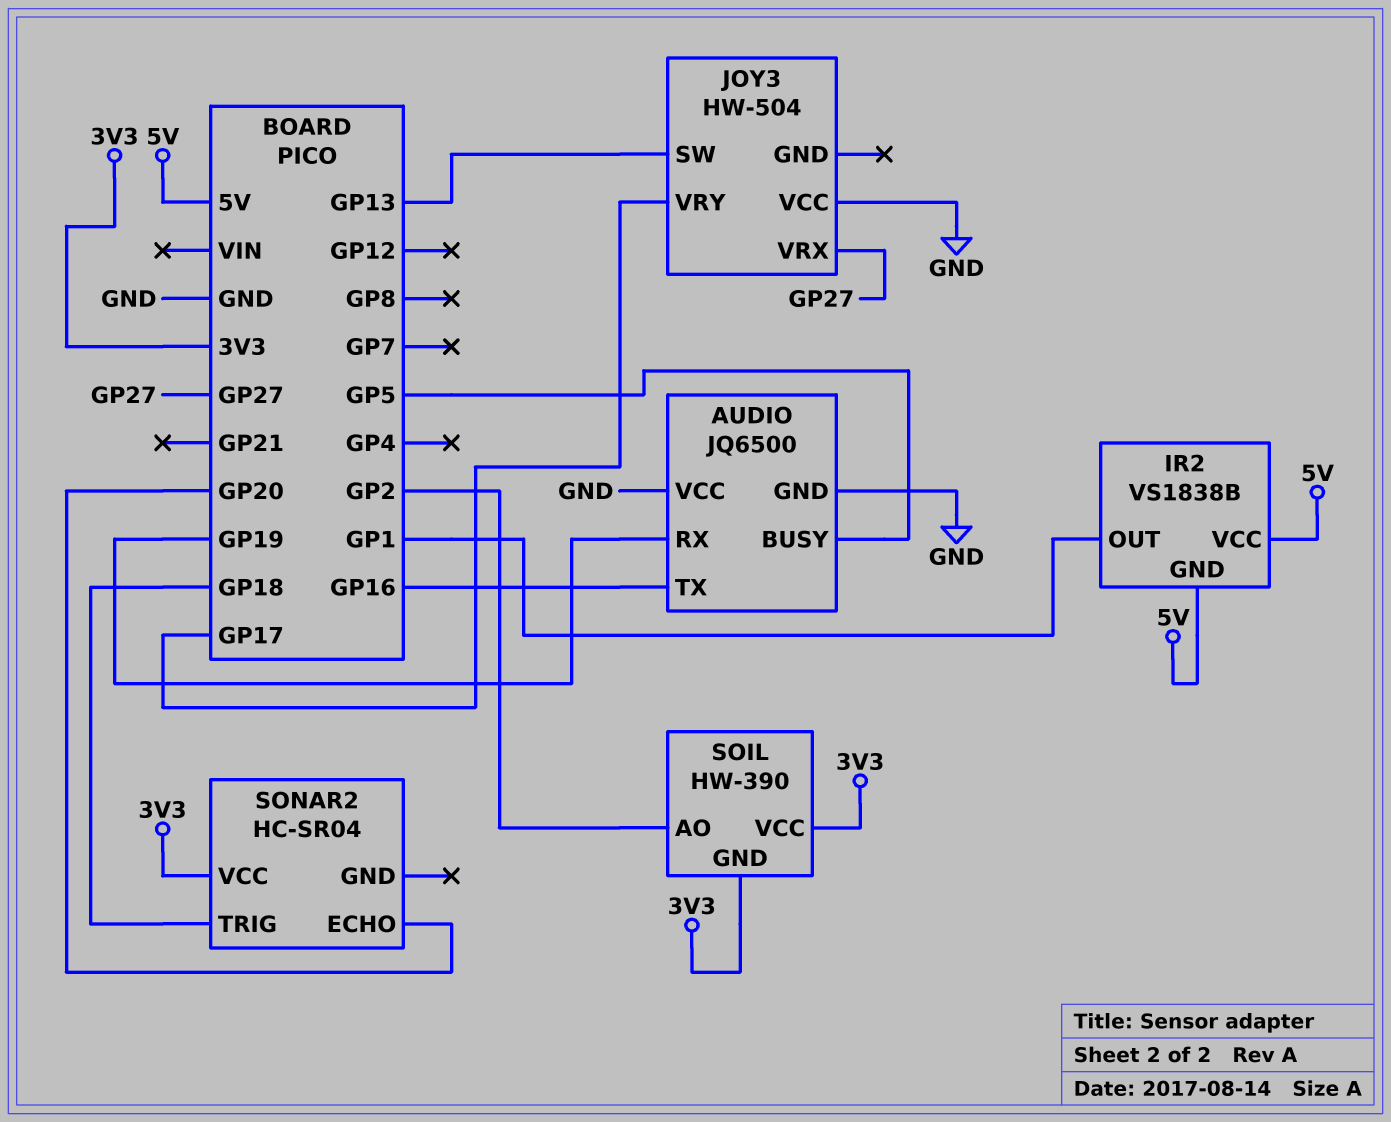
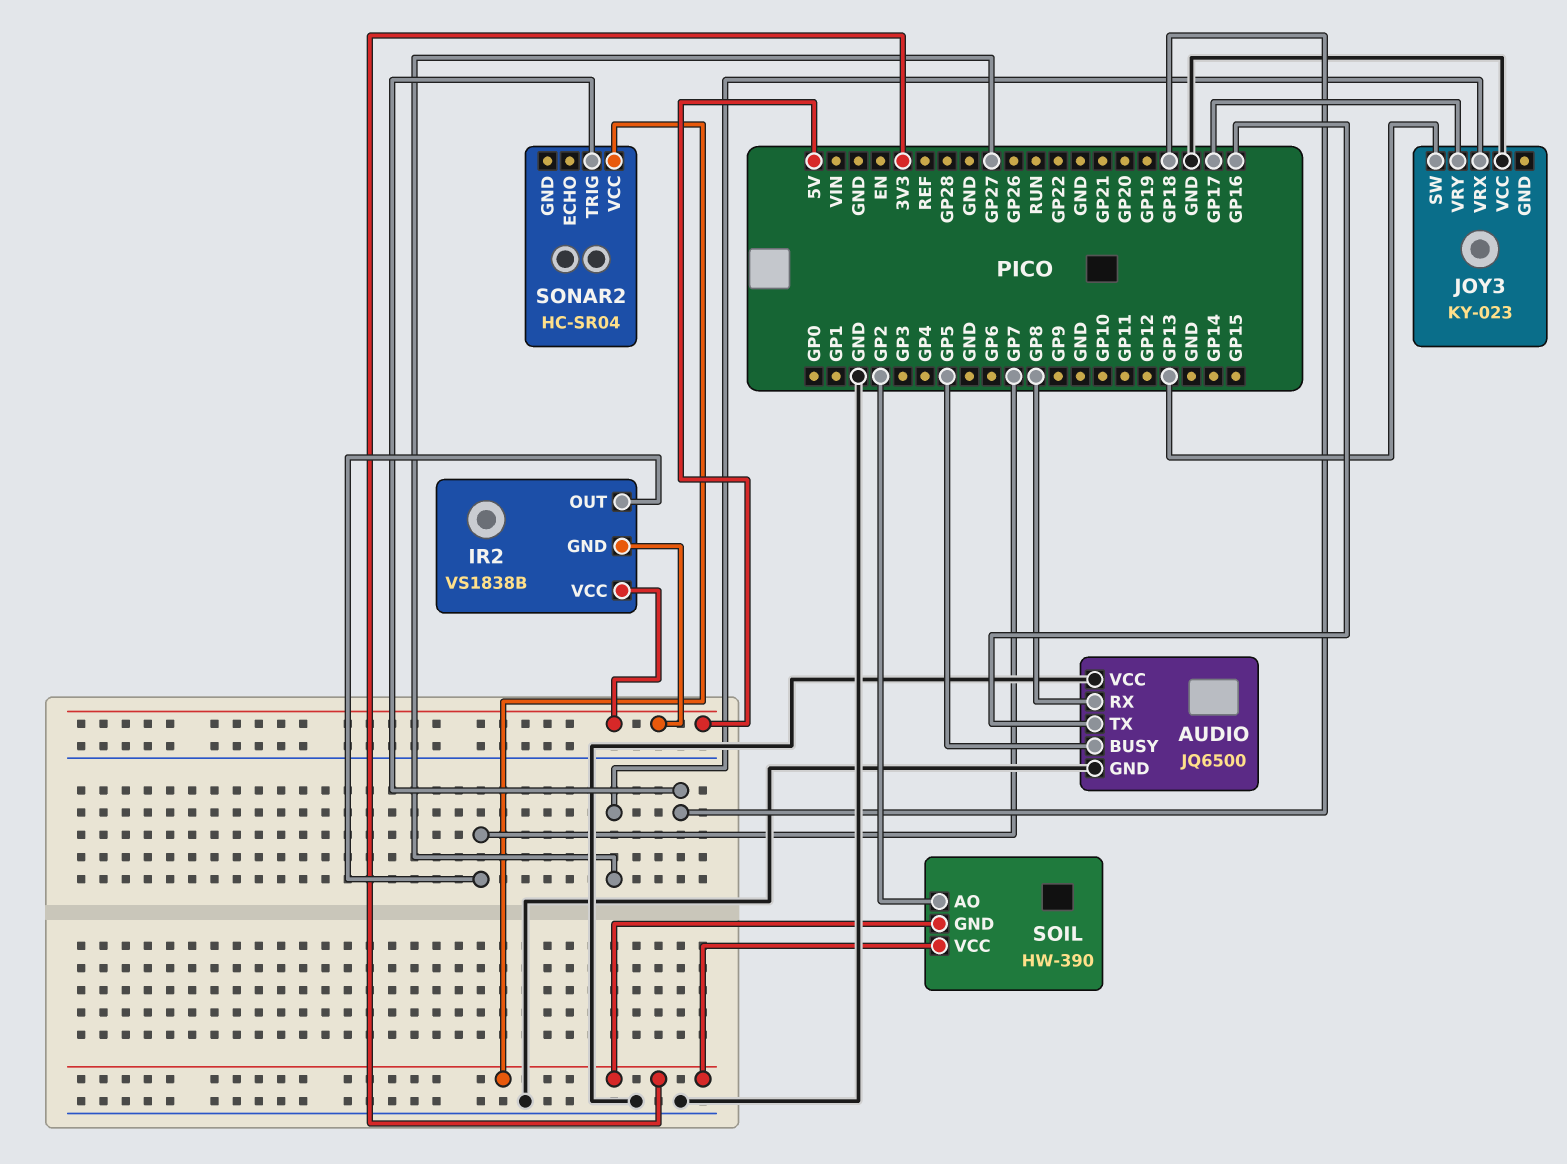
AUDIO pin RX: GP19 -> GP8
IR2 pin OUT: GP1 -> GP7
JOY3: HW-504 -> KY-023
SONAR2 pin ECHO: GP20 -> none

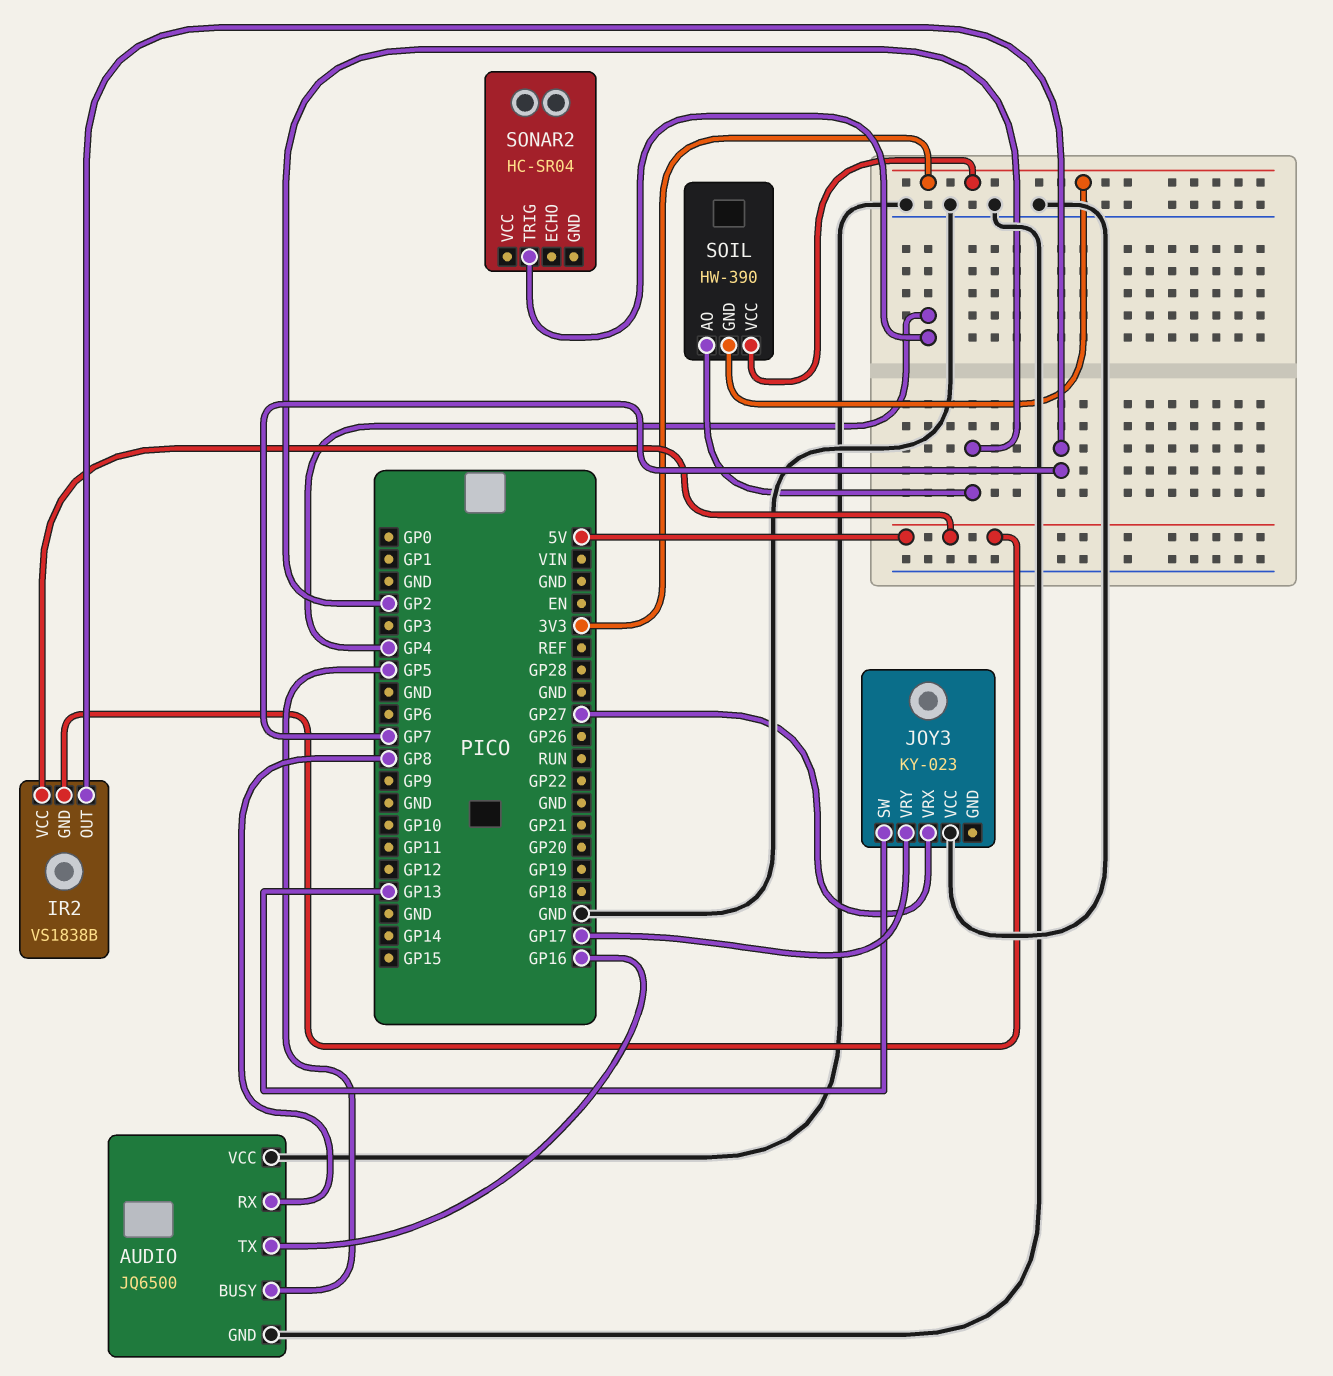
SONAR2 pin TRIG: GP18 -> GP4
SONAR2 pin VCC: 3V3 -> none

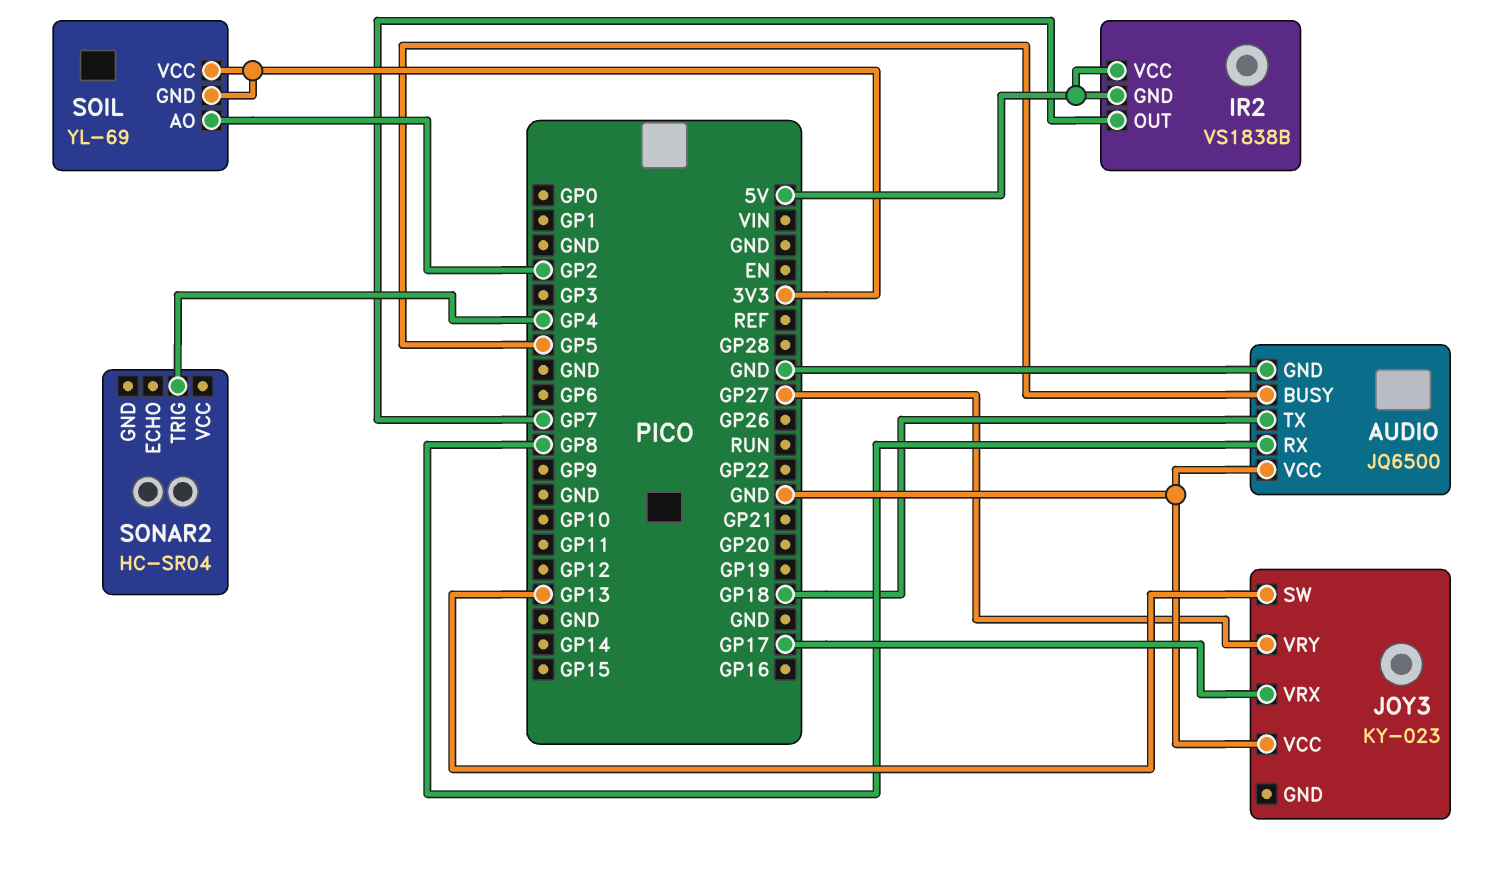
AUDIO pin TX: GP16 -> GP18
JOY3 pin VRX: GP27 -> GP17
JOY3 pin VRY: GP17 -> GP27
SOIL: HW-390 -> YL-69

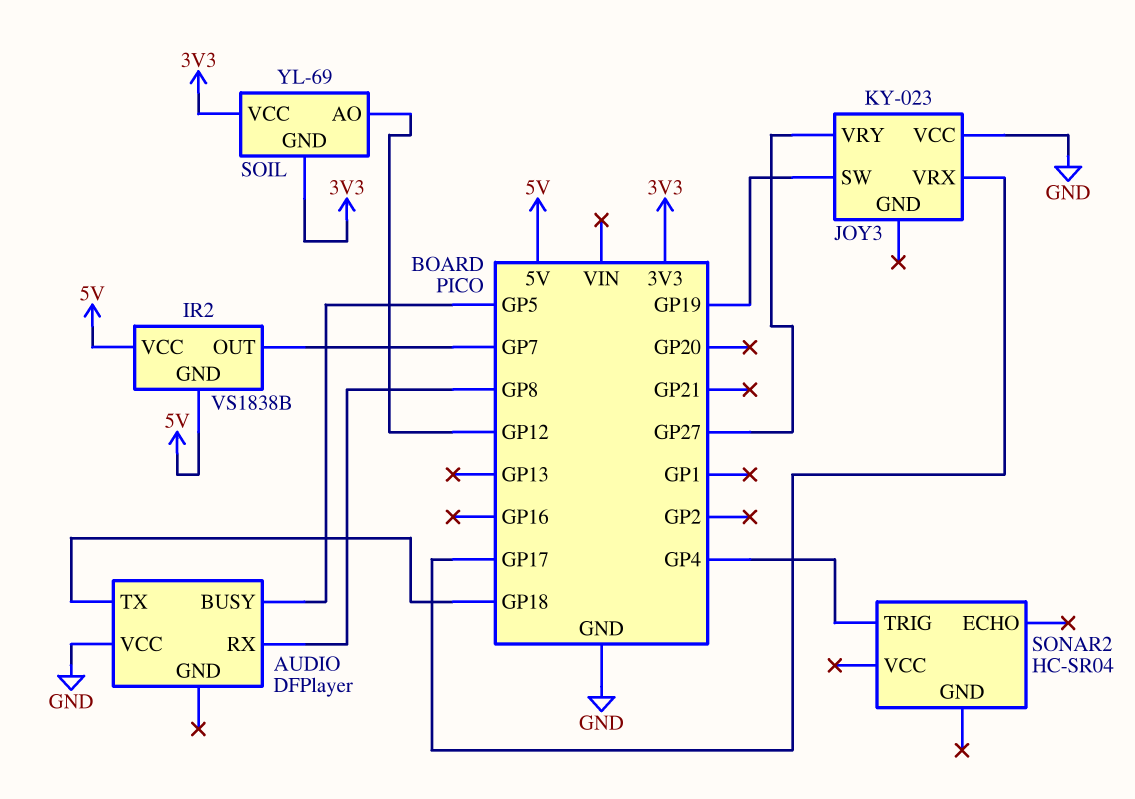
AUDIO: JQ6500 -> DFPlayer
AUDIO pin GND: GND -> none
JOY3 pin SW: GP13 -> GP19
SOIL pin AO: GP2 -> GP12

